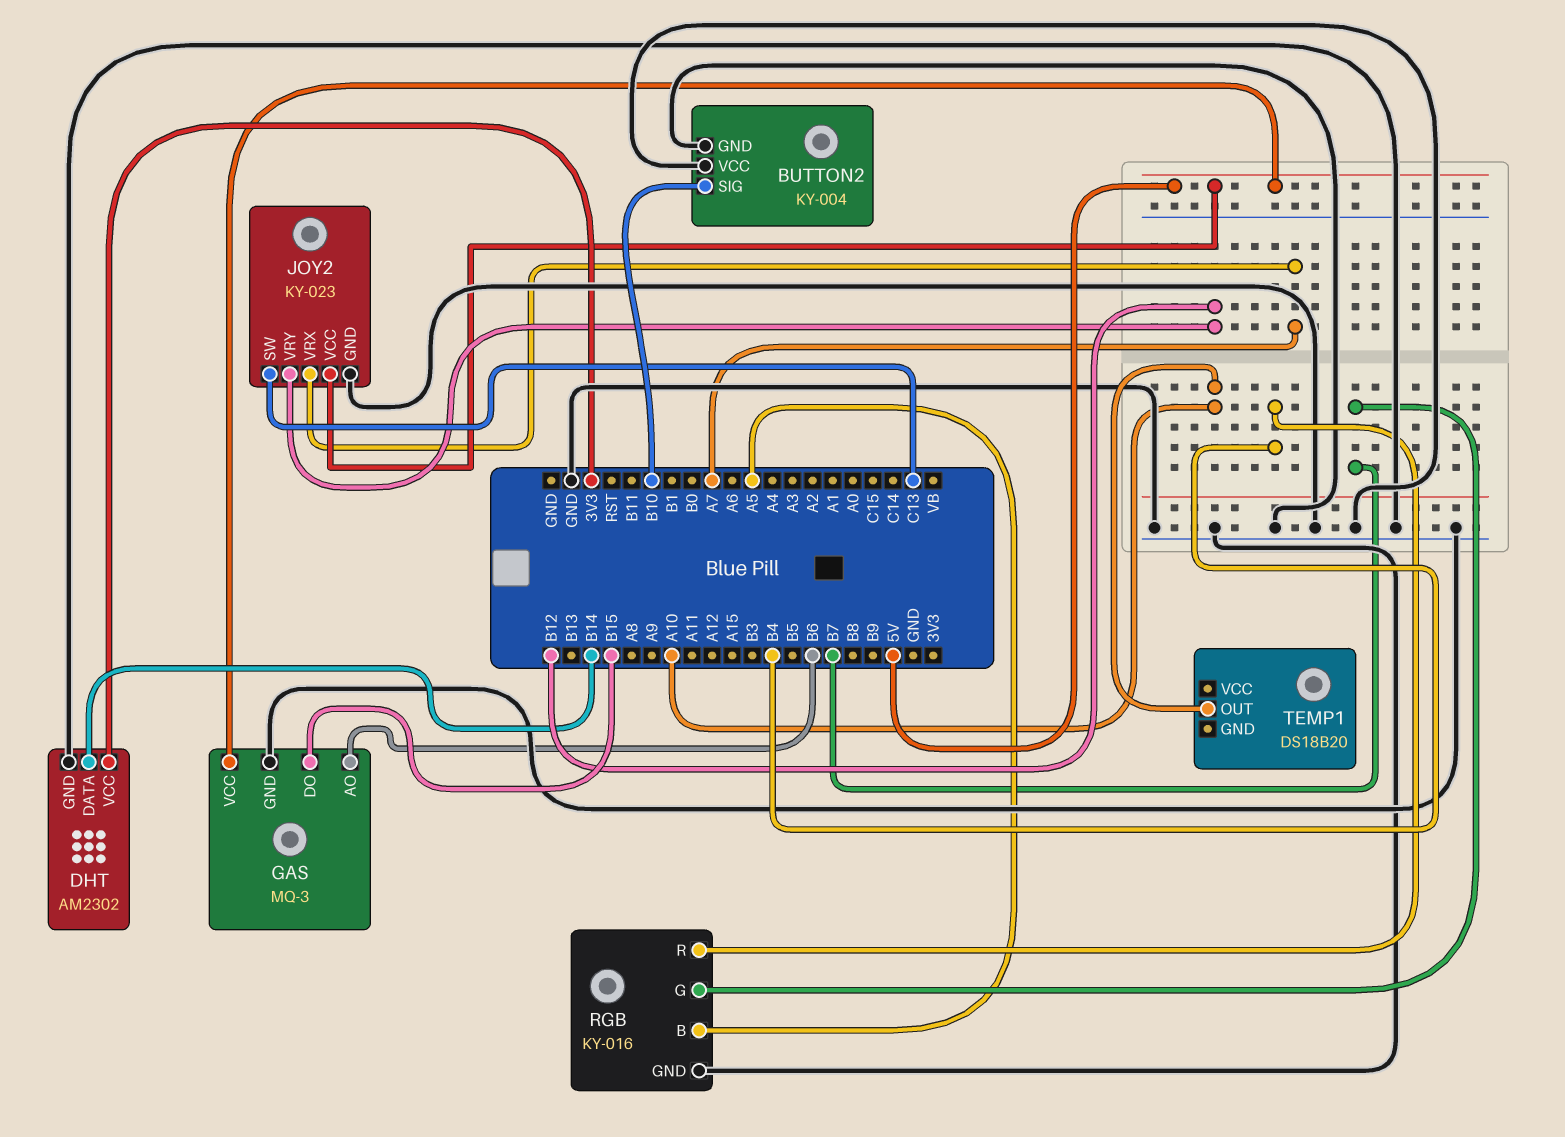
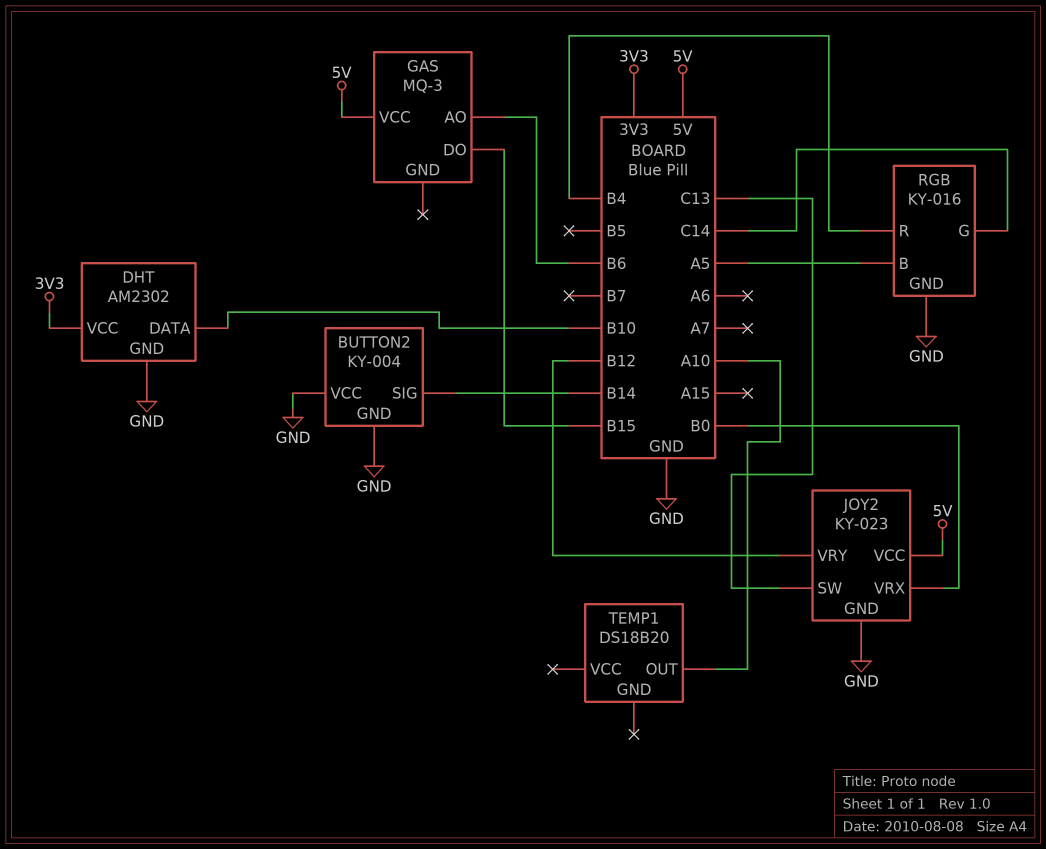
BUTTON2 pin SIG: B10 -> B14
DHT pin DATA: B14 -> B10
GAS pin GND: GND -> none
JOY2 pin VRX: A7 -> B0
RGB pin G: B7 -> C14

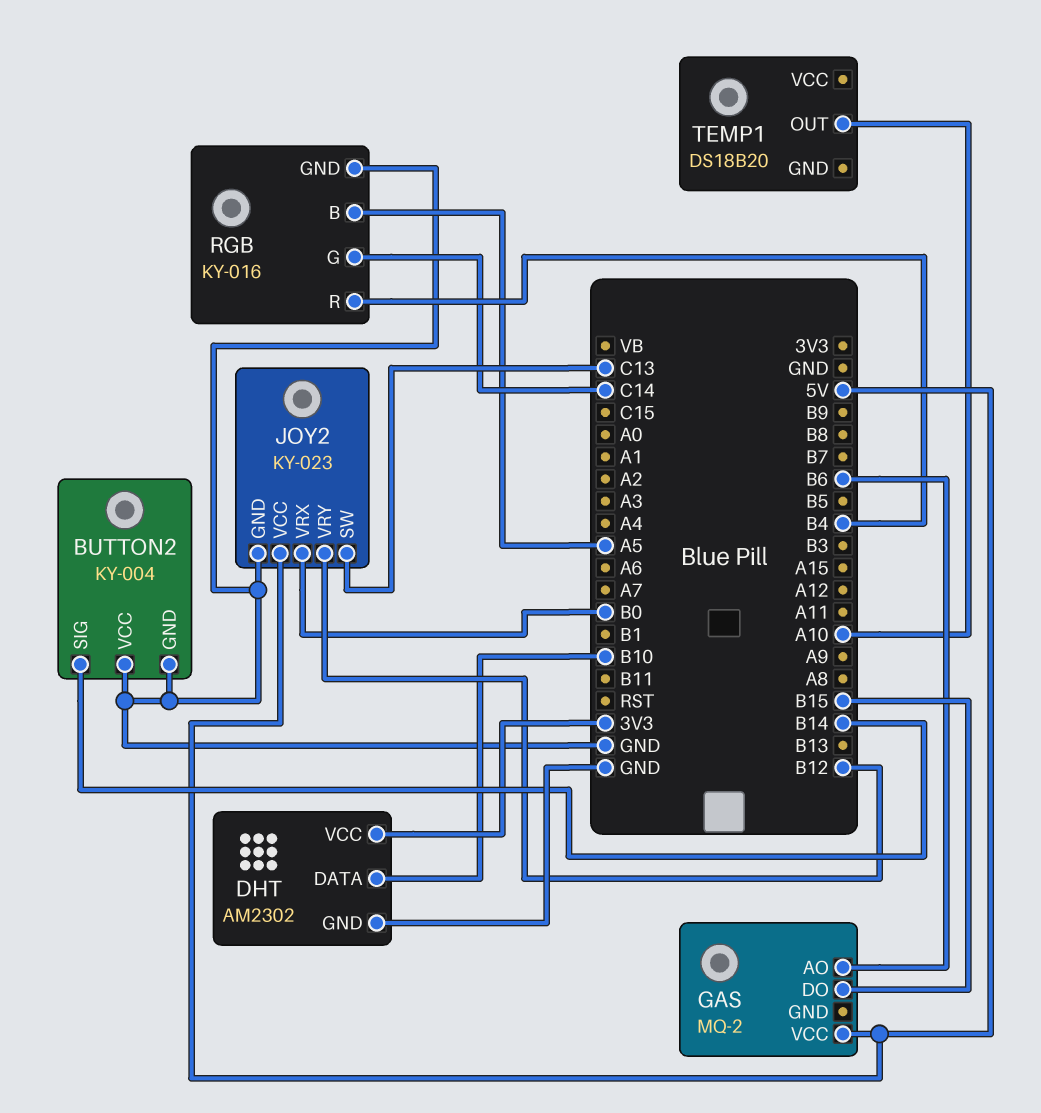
GAS: MQ-3 -> MQ-2

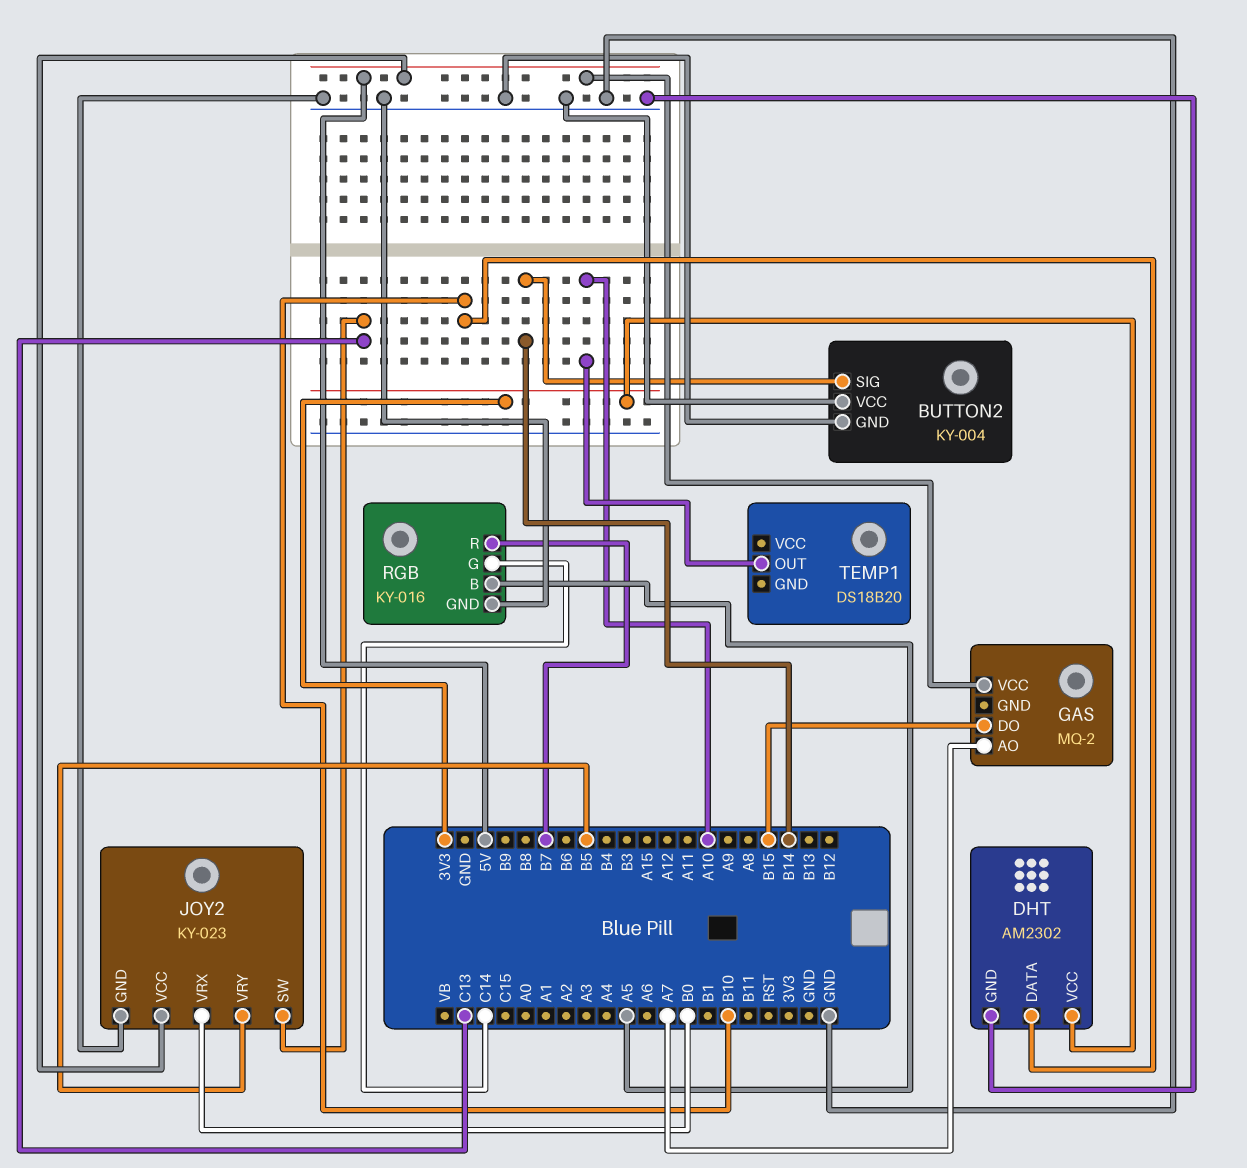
GAS pin AO: B6 -> A7
JOY2 pin VRY: B12 -> B5
RGB pin R: B4 -> B7

